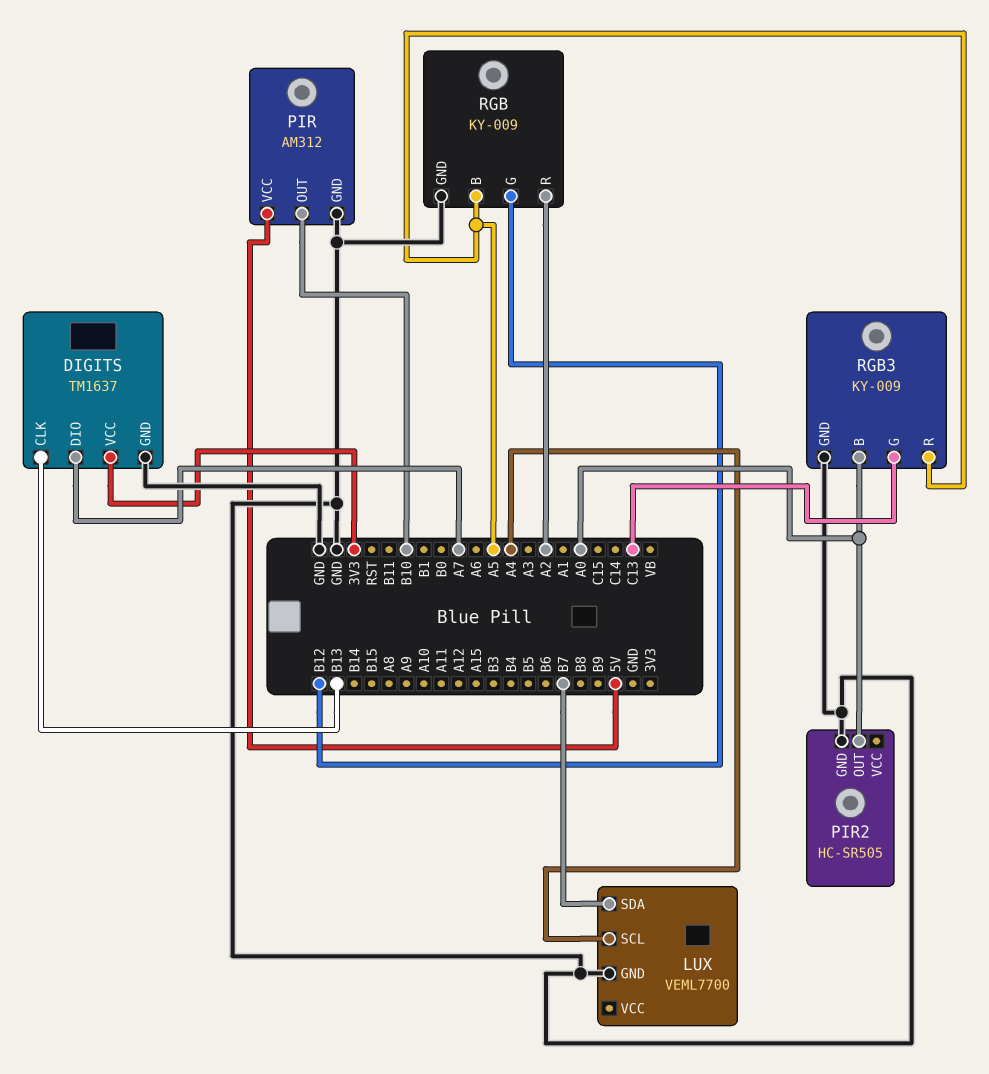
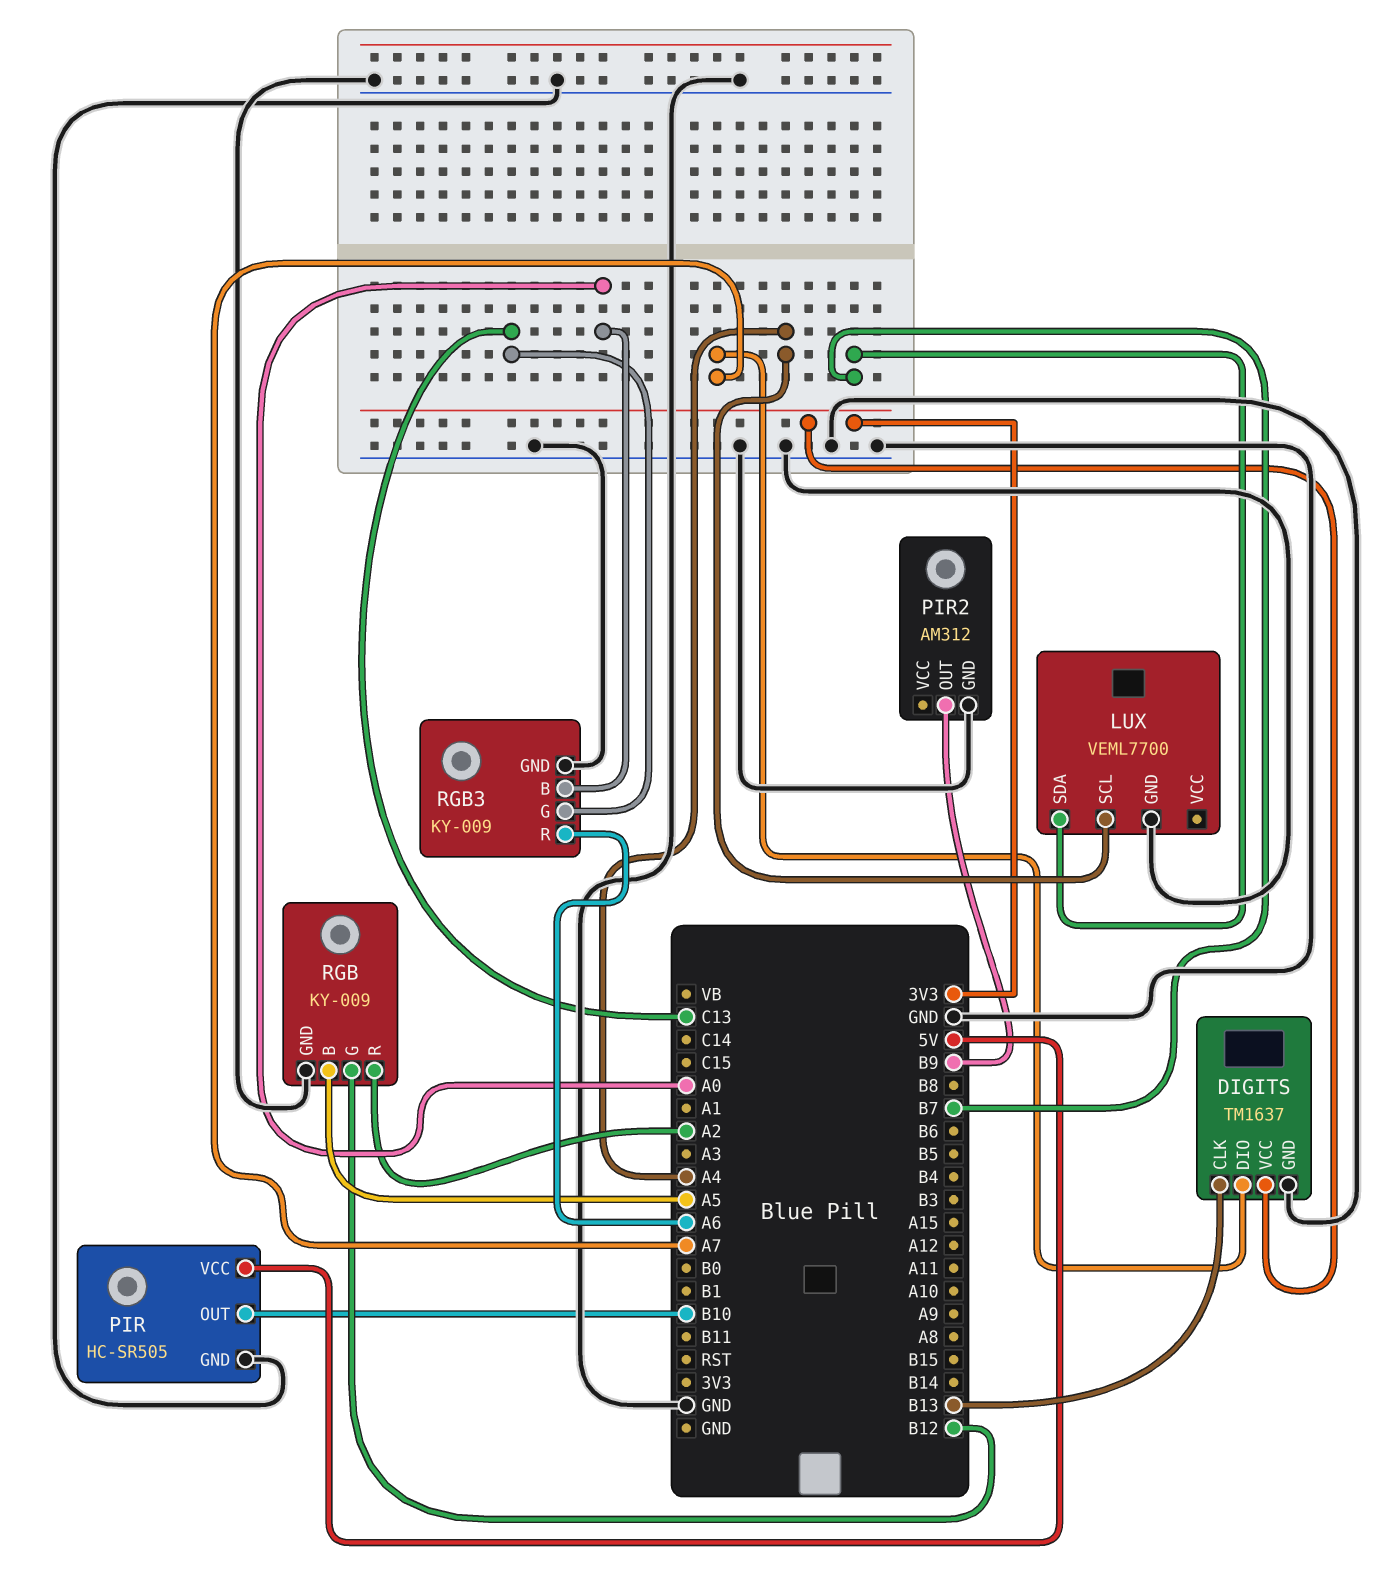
PIR: AM312 -> HC-SR505
PIR2: HC-SR505 -> AM312
PIR2 pin OUT: A0 -> B9
RGB3 pin R: A5 -> A6

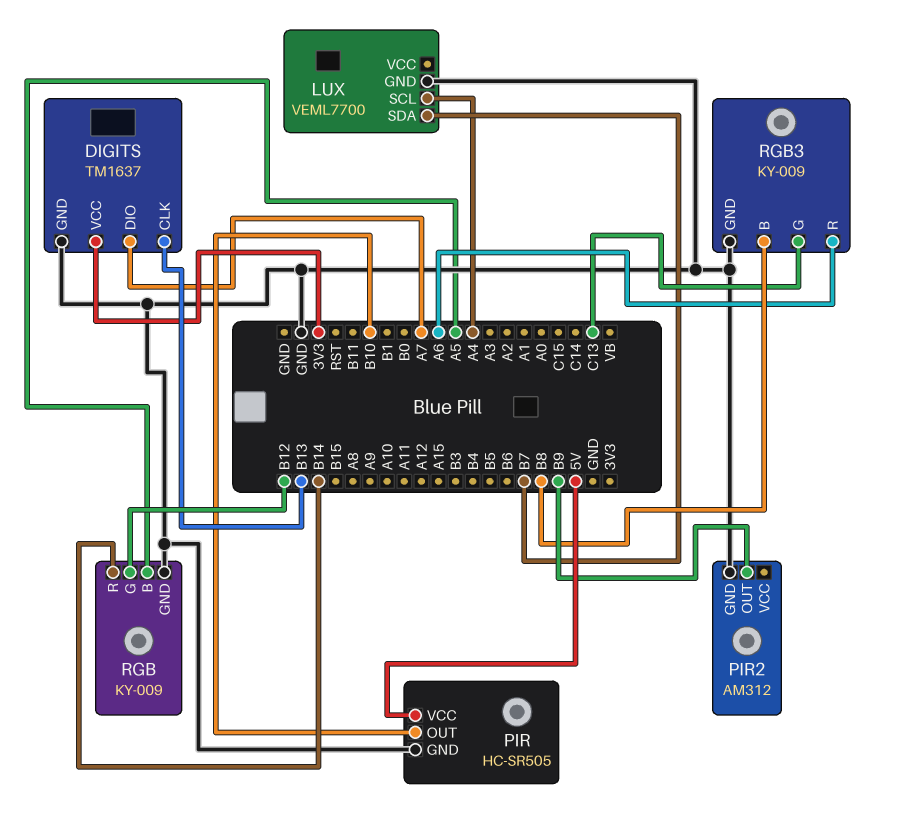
RGB pin R: A2 -> B14
RGB3 pin B: A0 -> B8

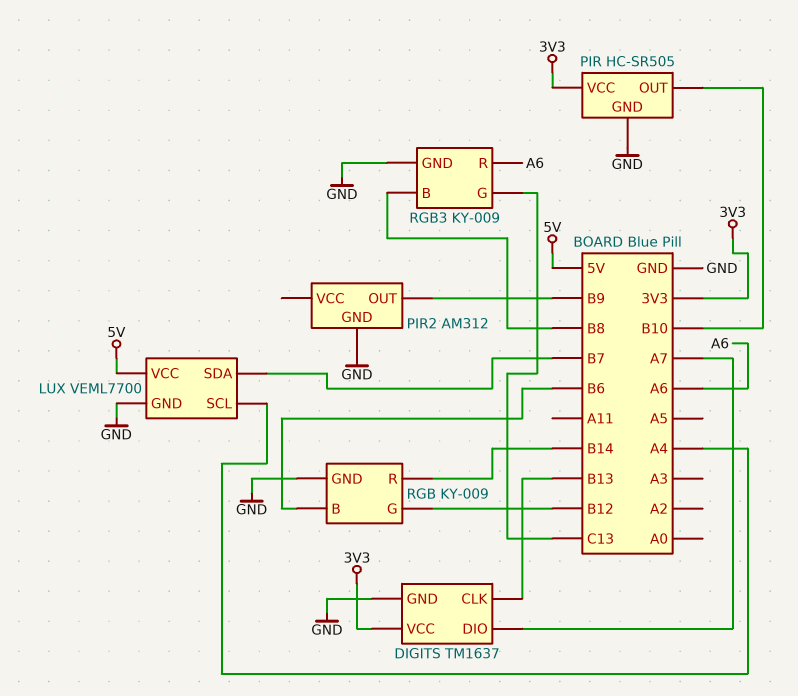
LUX pin VCC: none -> 5V
PIR pin VCC: 5V -> 3V3
RGB pin B: A5 -> B6

